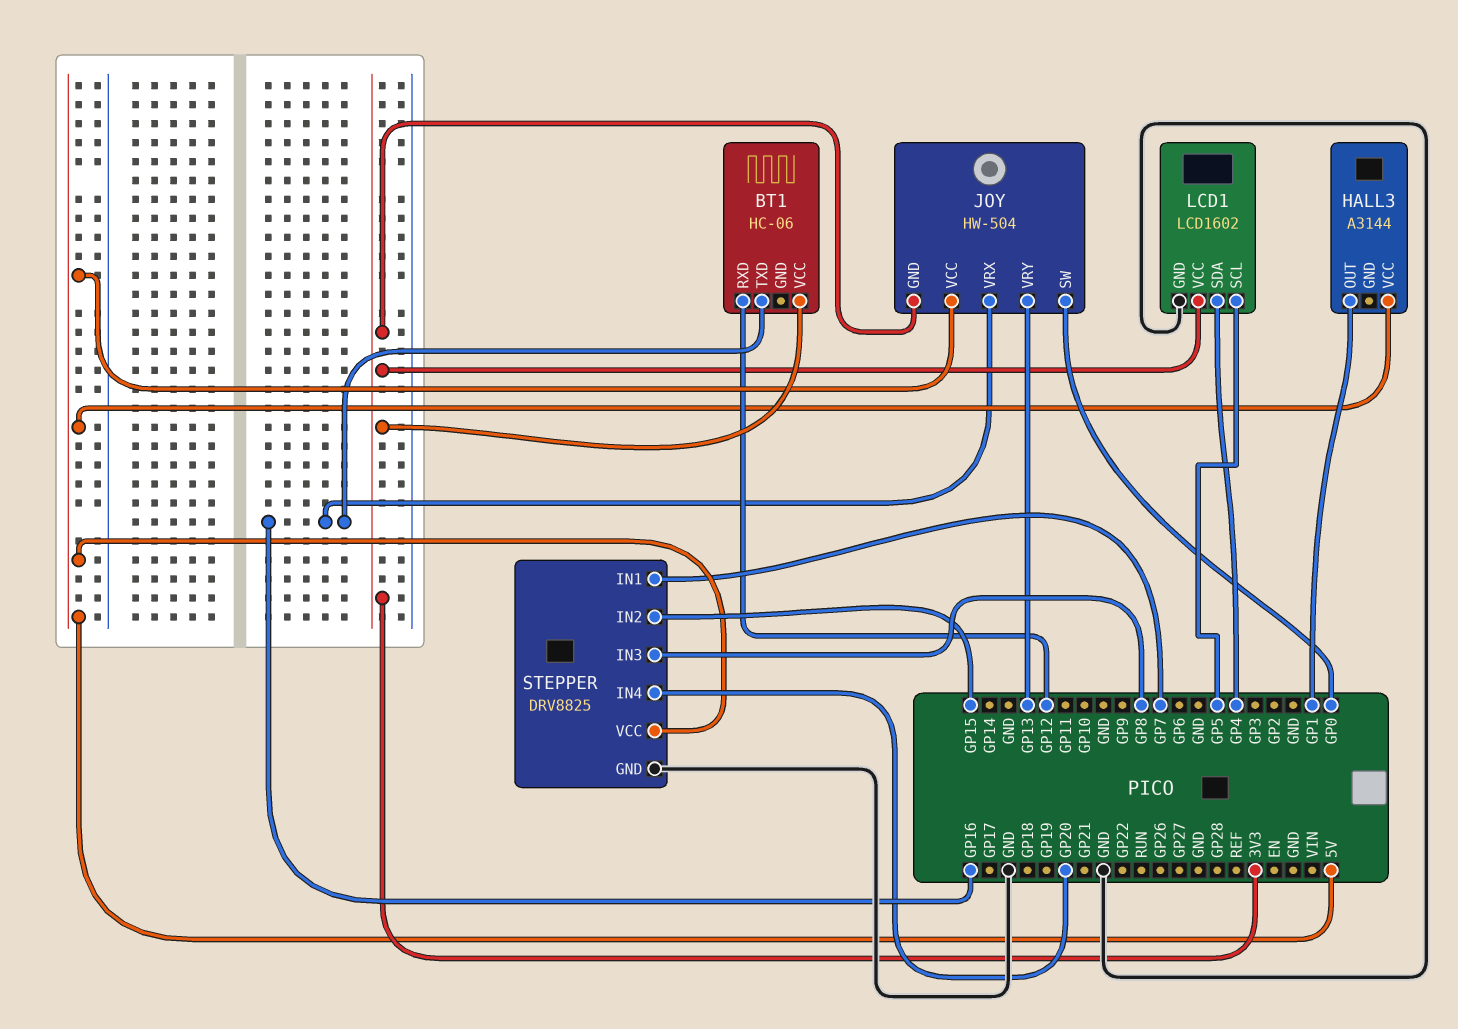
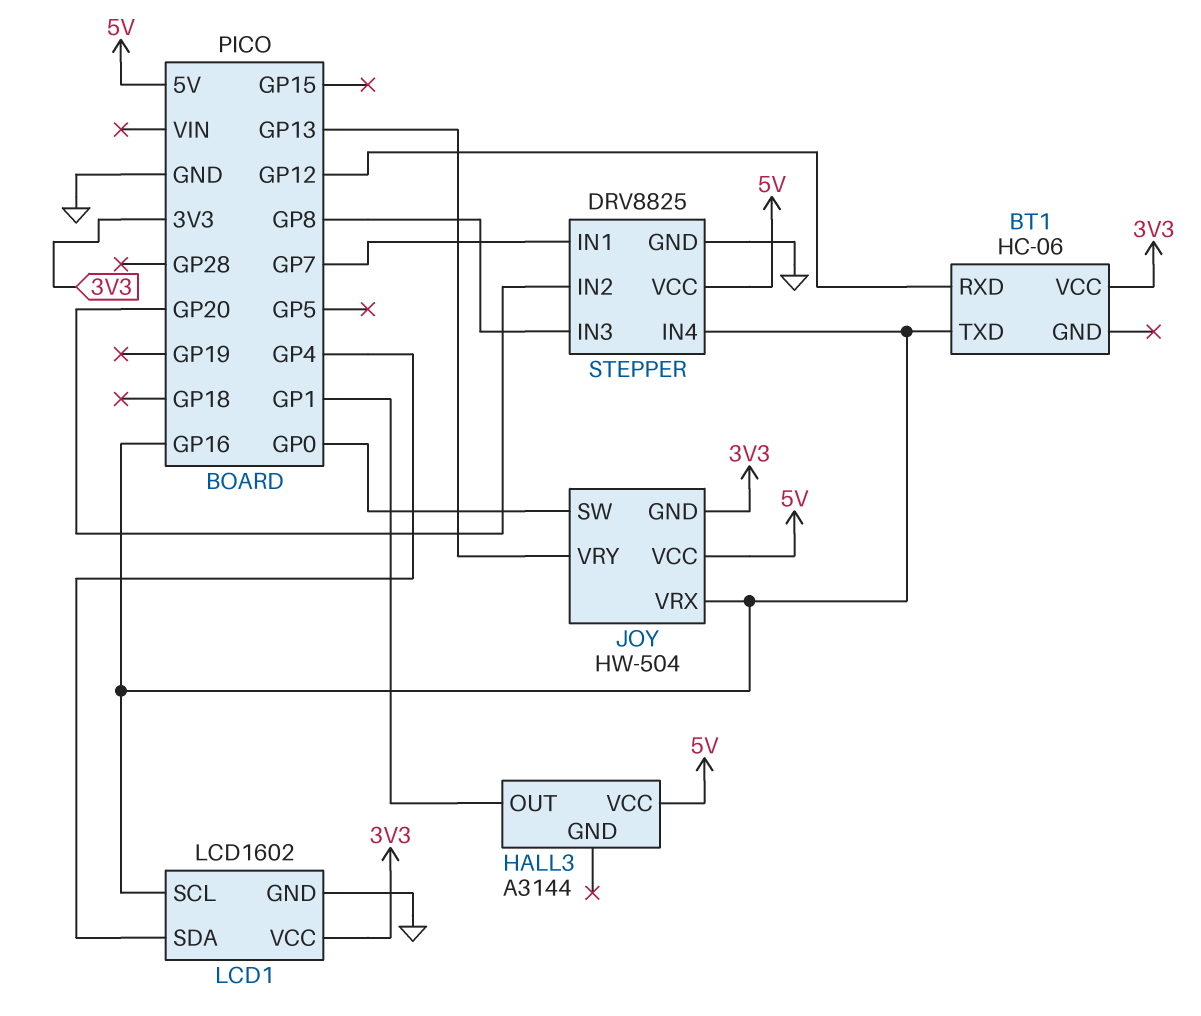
LCD1 pin SCL: GP5 -> GP16
STEPPER pin IN2: GP15 -> GP20
STEPPER pin IN4: GP20 -> GP16

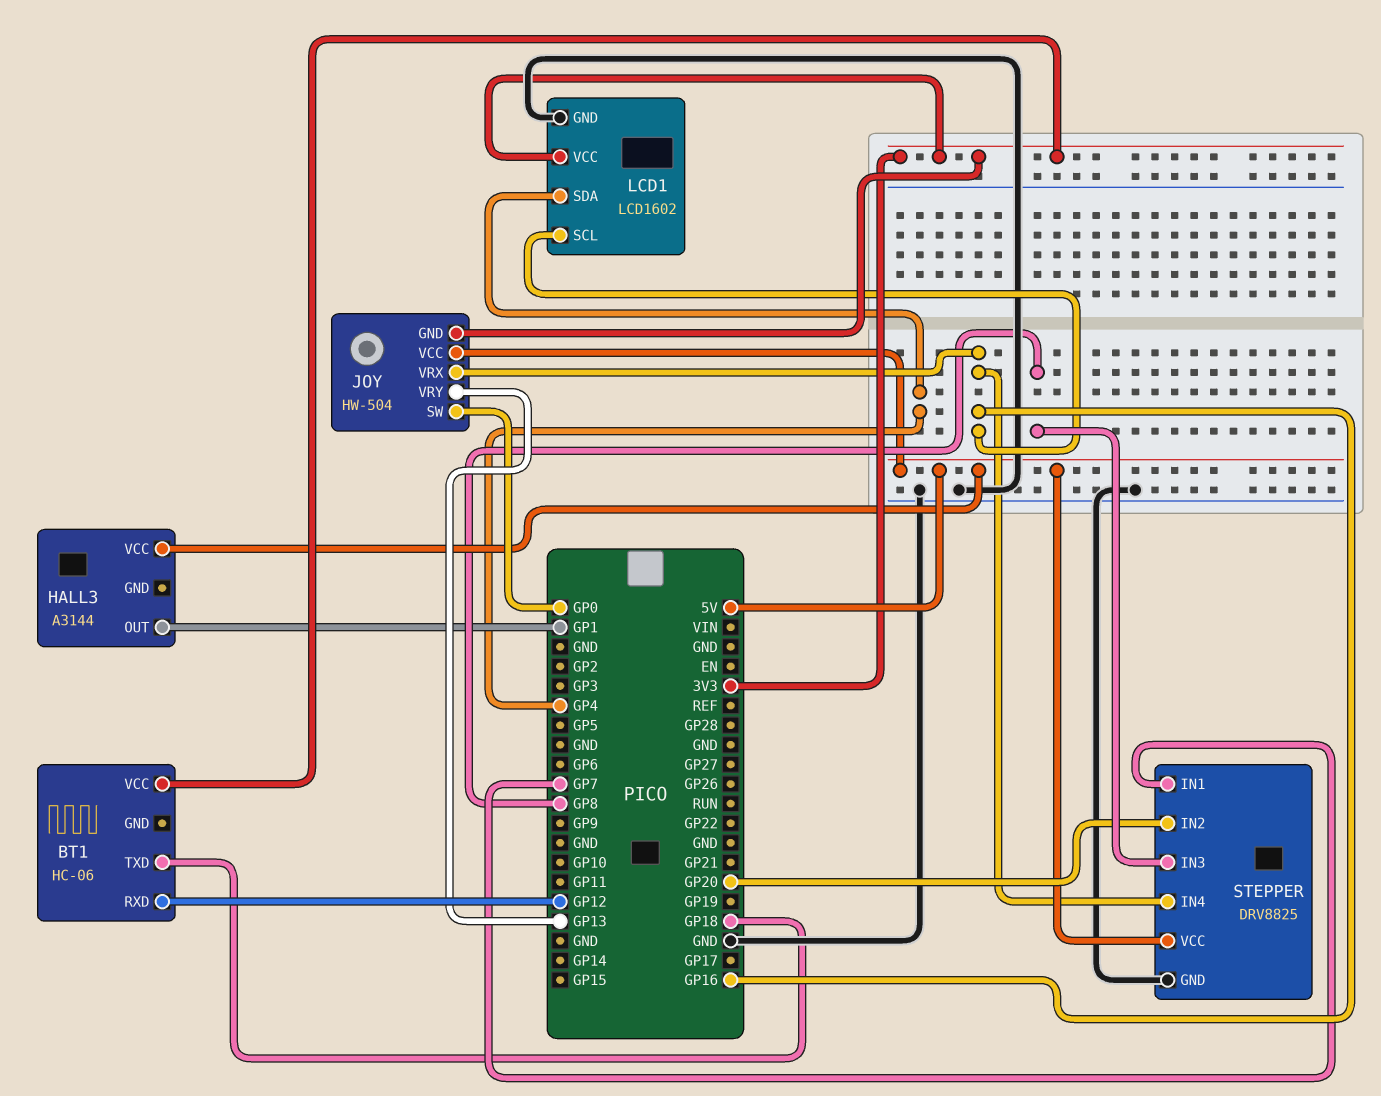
BT1 pin TXD: GP16 -> GP18

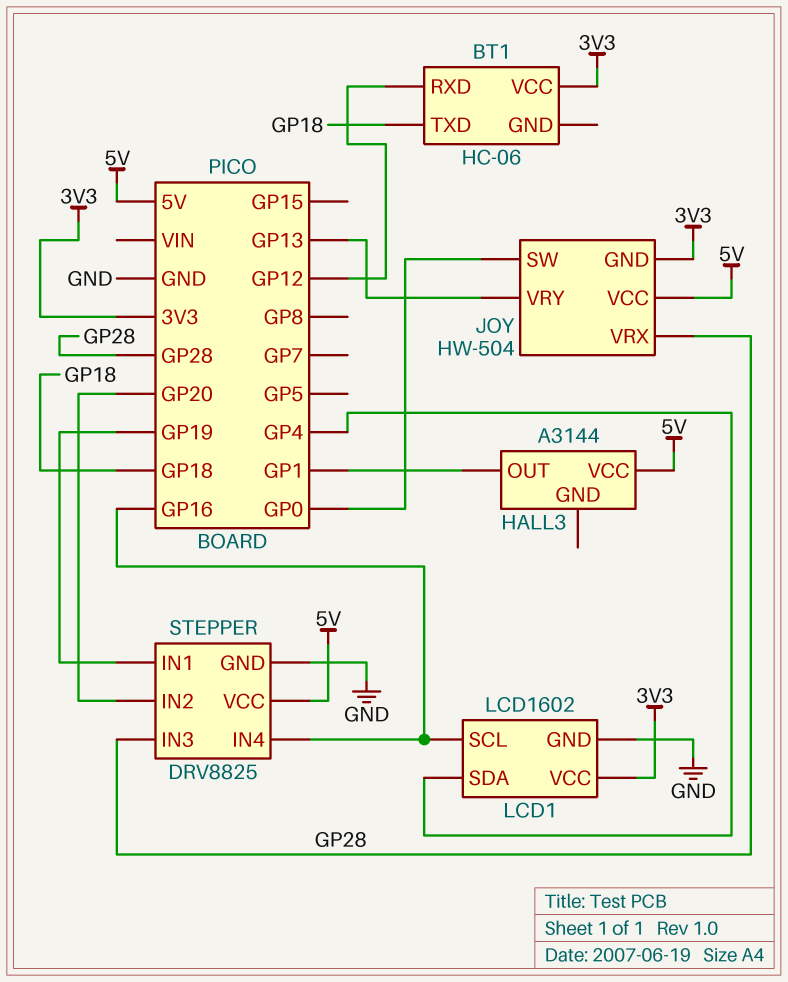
JOY pin VRX: GP16 -> GP28
STEPPER pin IN1: GP7 -> GP19
STEPPER pin IN3: GP8 -> GP28

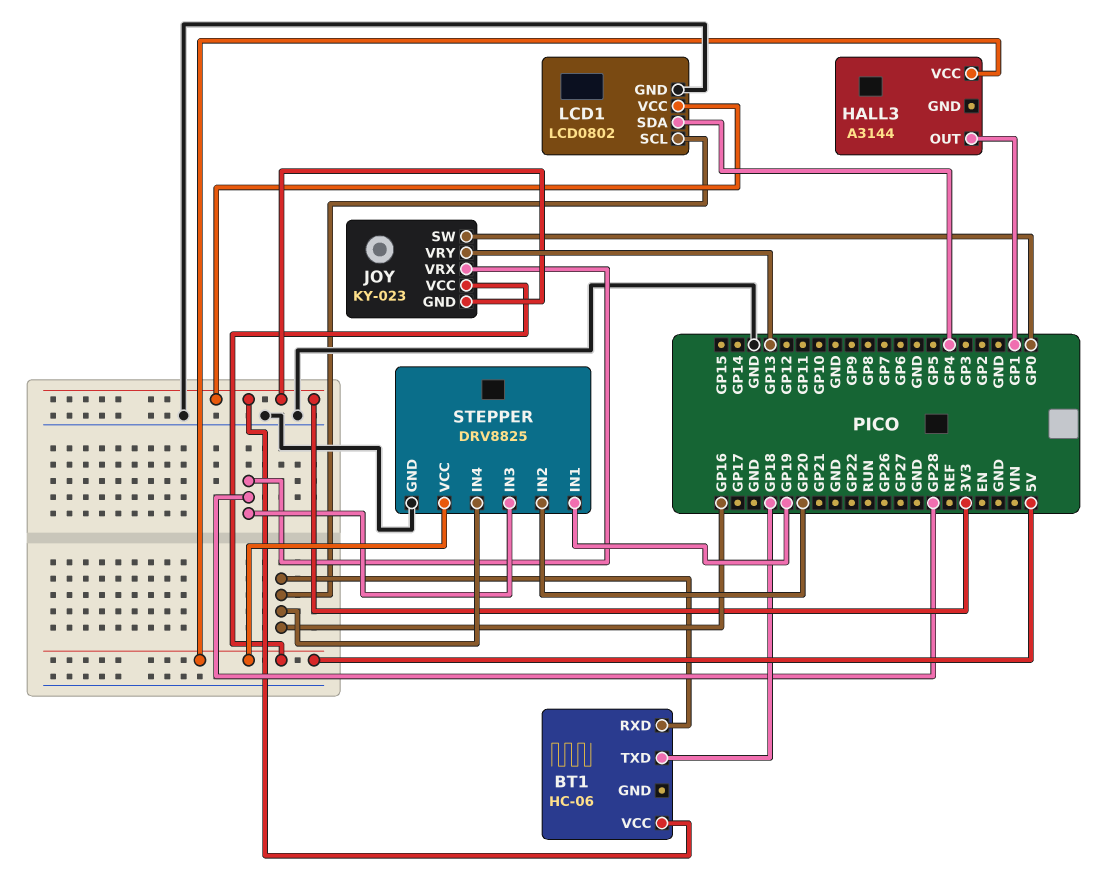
BT1 pin RXD: GP12 -> GP16
JOY: HW-504 -> KY-023
LCD1: LCD1602 -> LCD0802

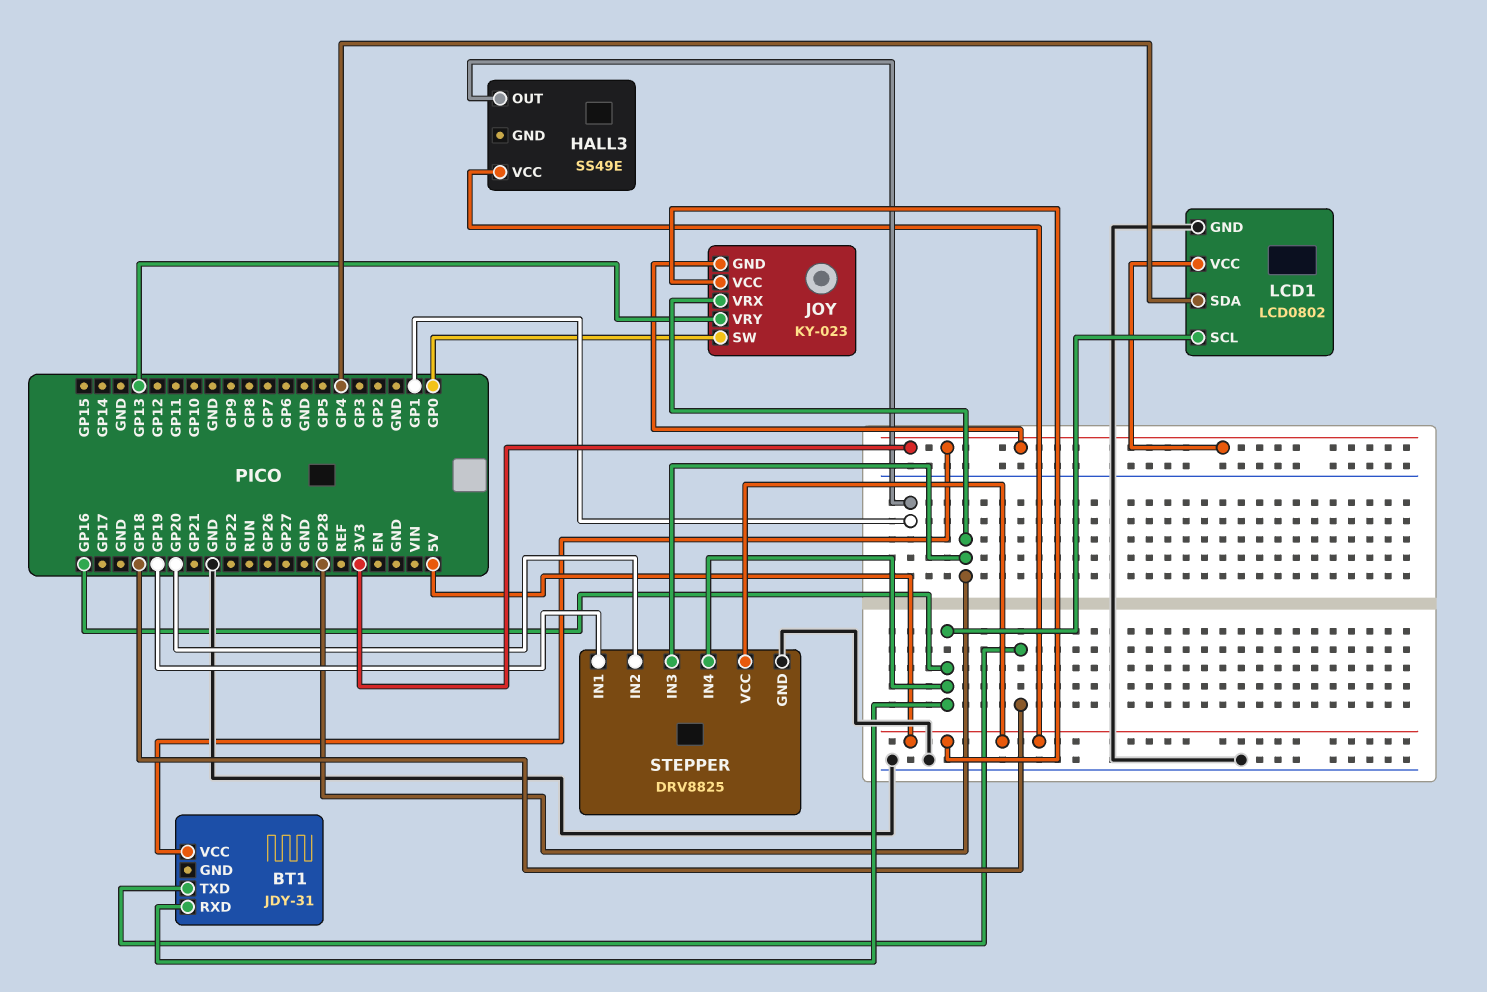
BT1: HC-06 -> JDY-31
HALL3: A3144 -> SS49E

